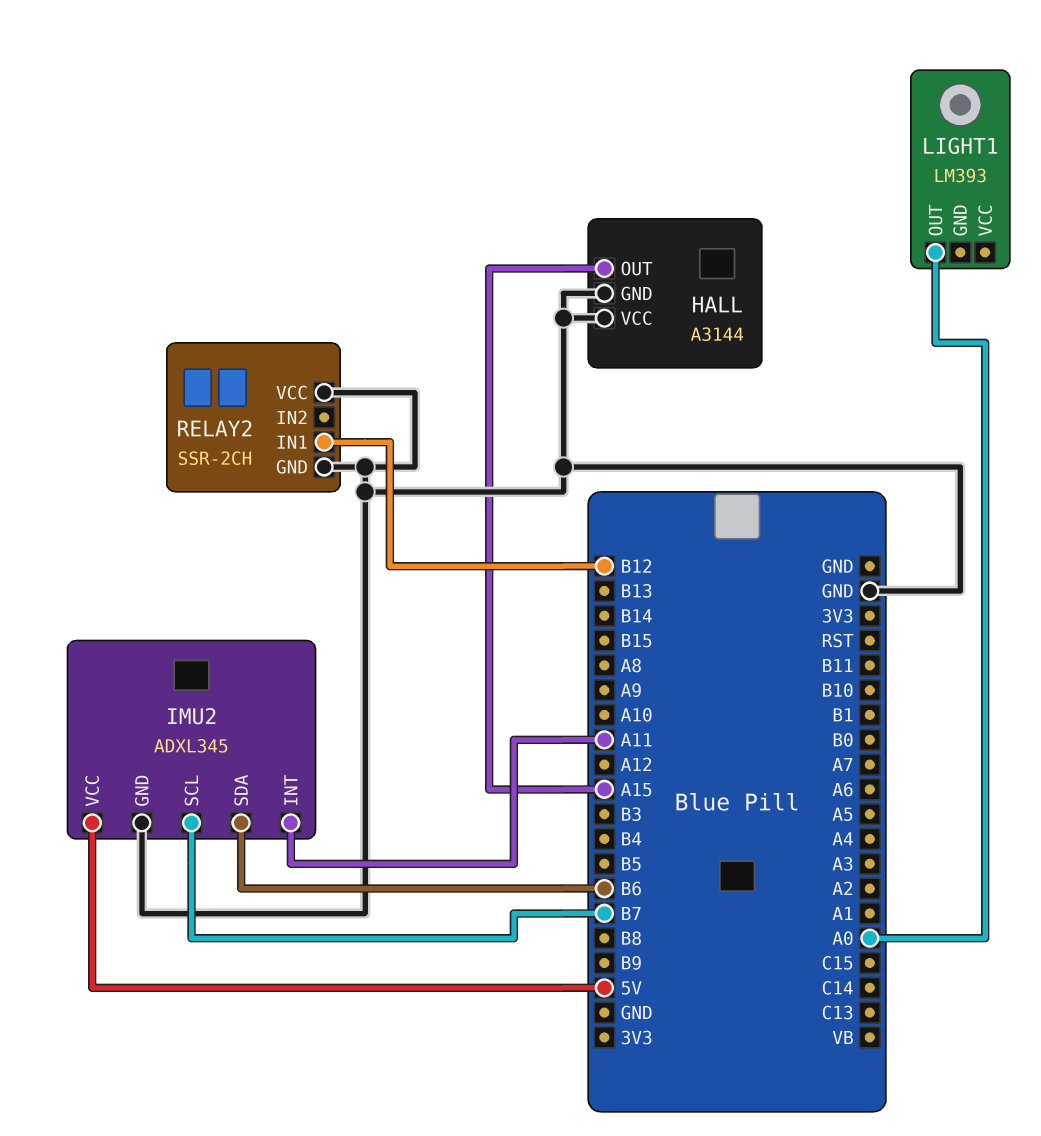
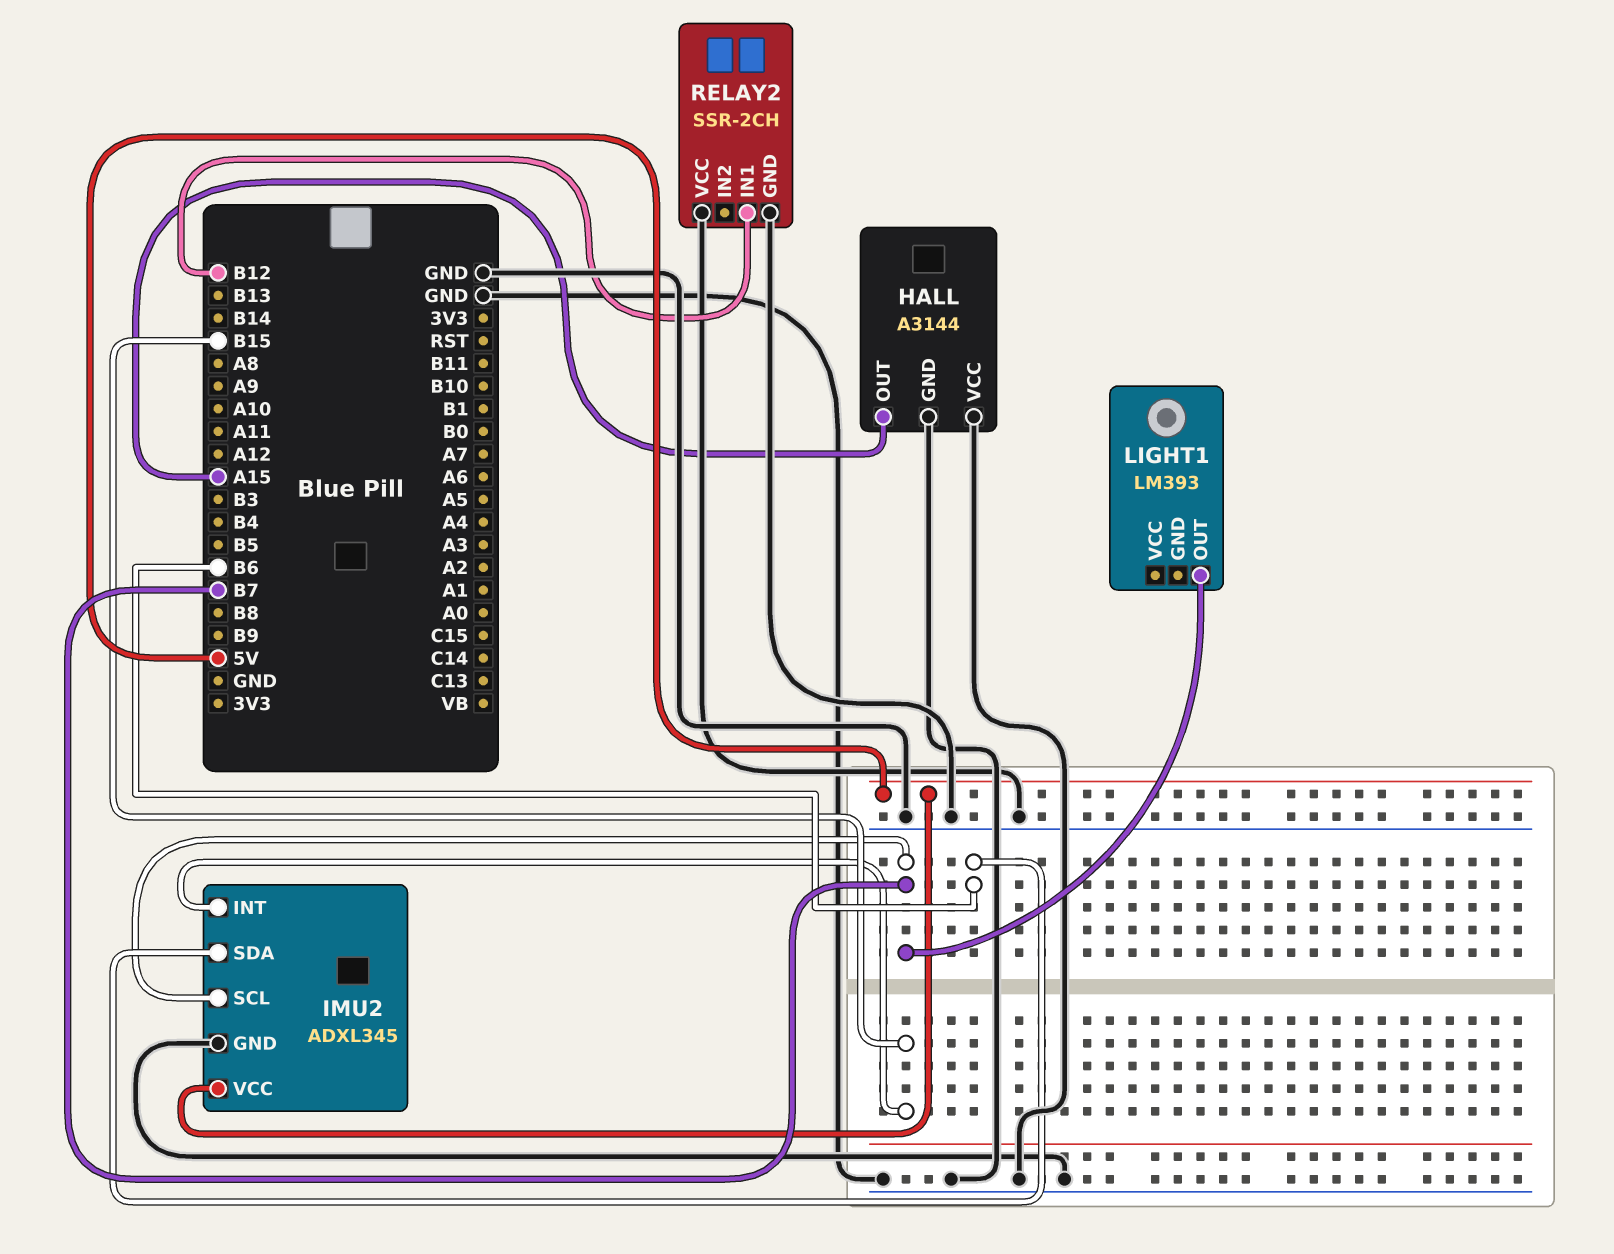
IMU2 pin INT: A11 -> B15
LIGHT1 pin OUT: A0 -> B7

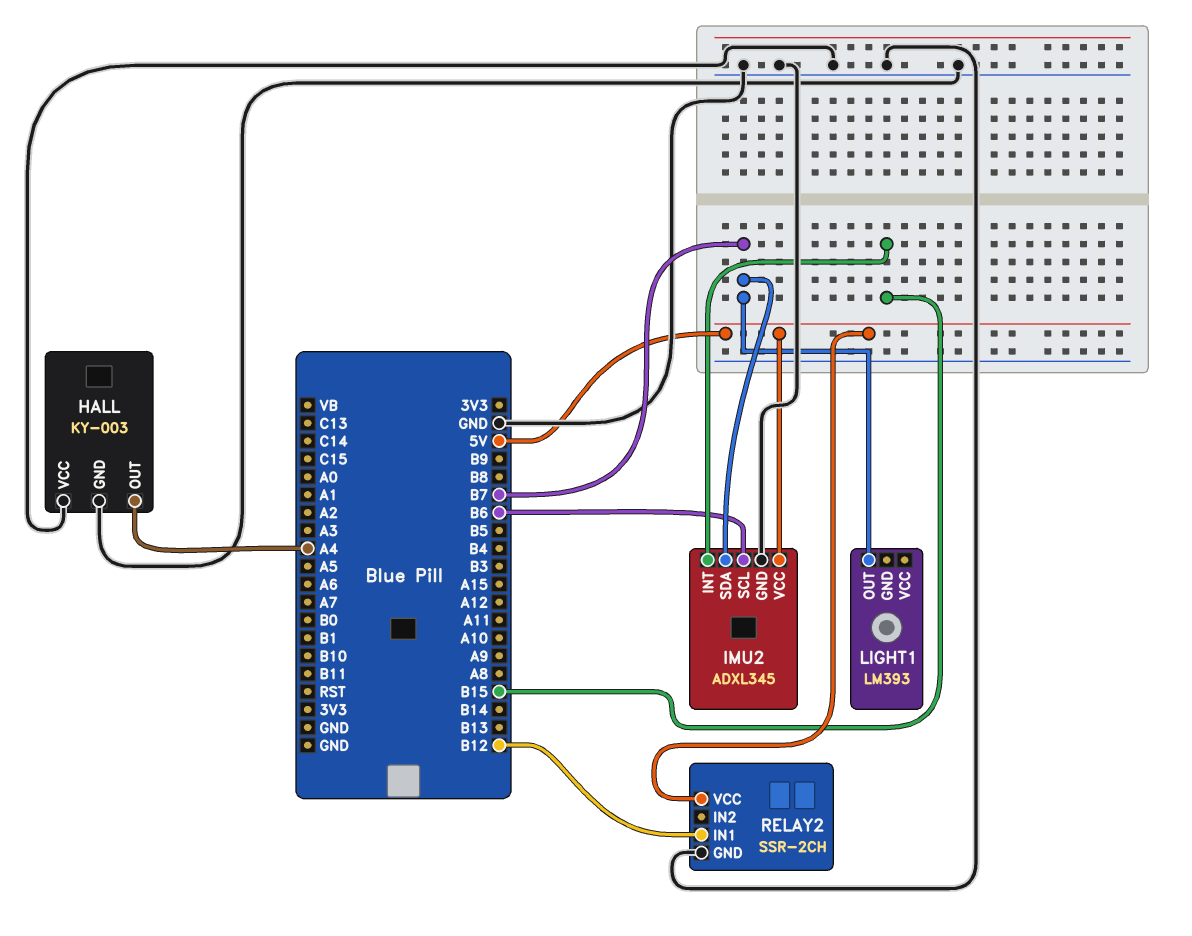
HALL: A3144 -> KY-003
HALL pin OUT: A15 -> A4
IMU2 pin SCL: B7 -> B6
IMU2 pin SDA: B6 -> B7
RELAY2 pin VCC: GND -> 5V

